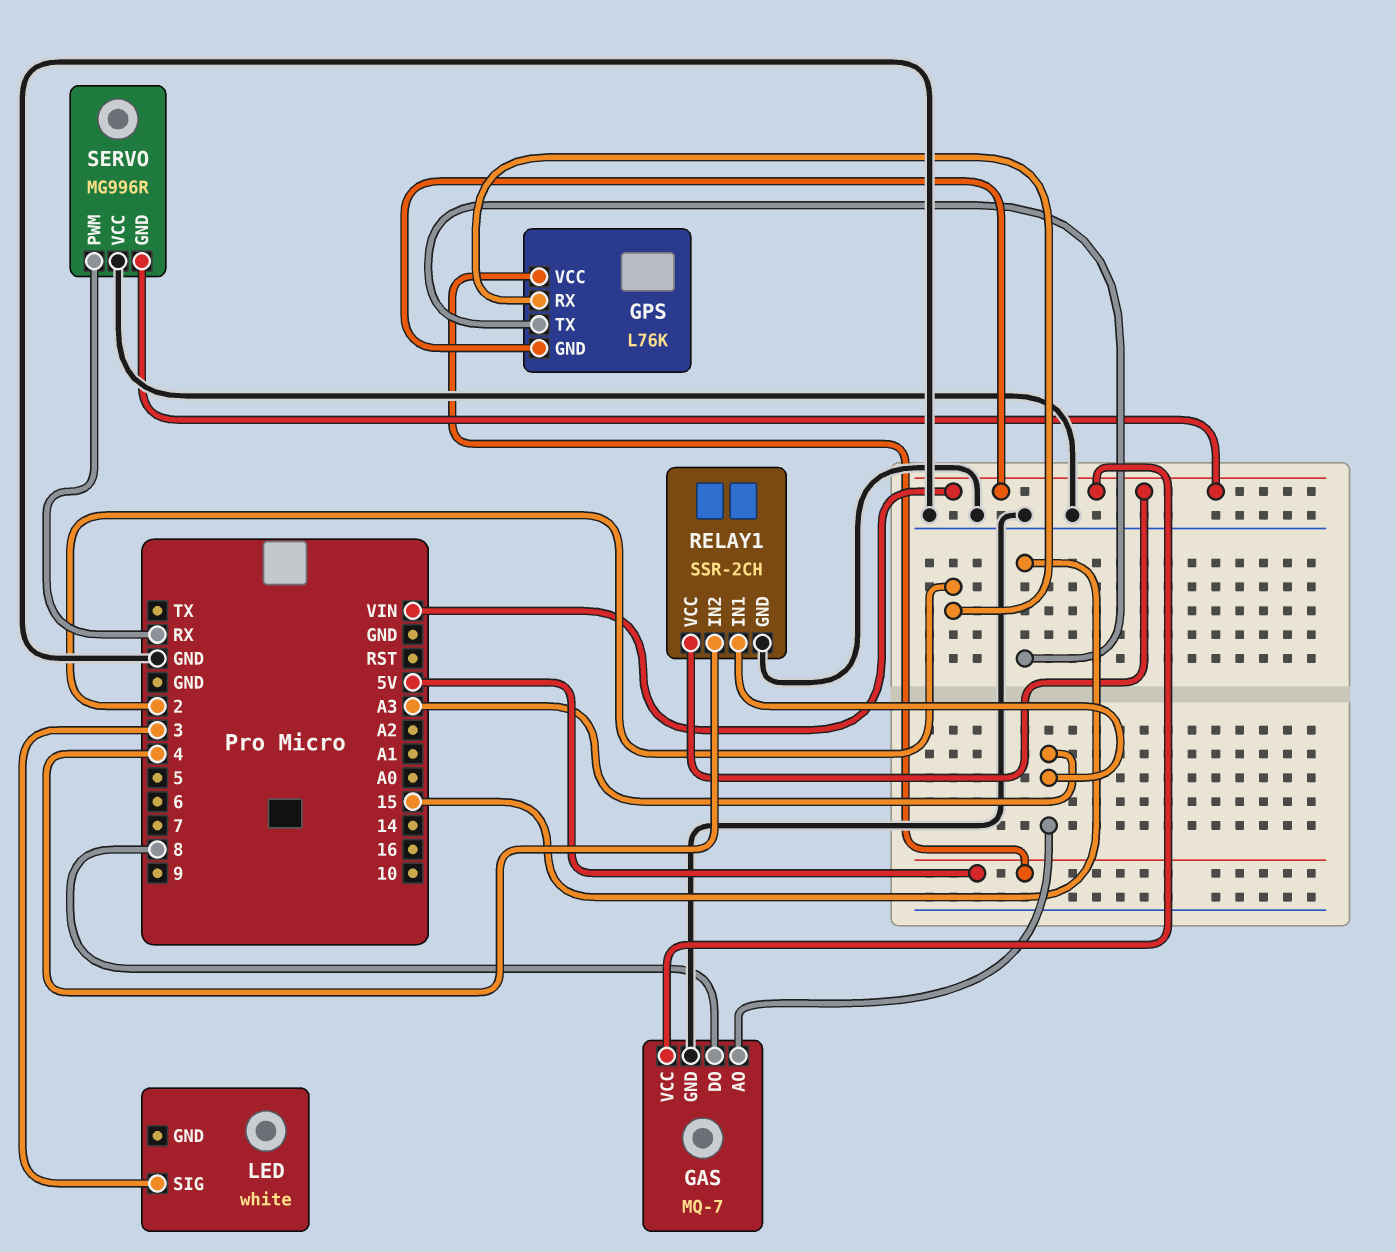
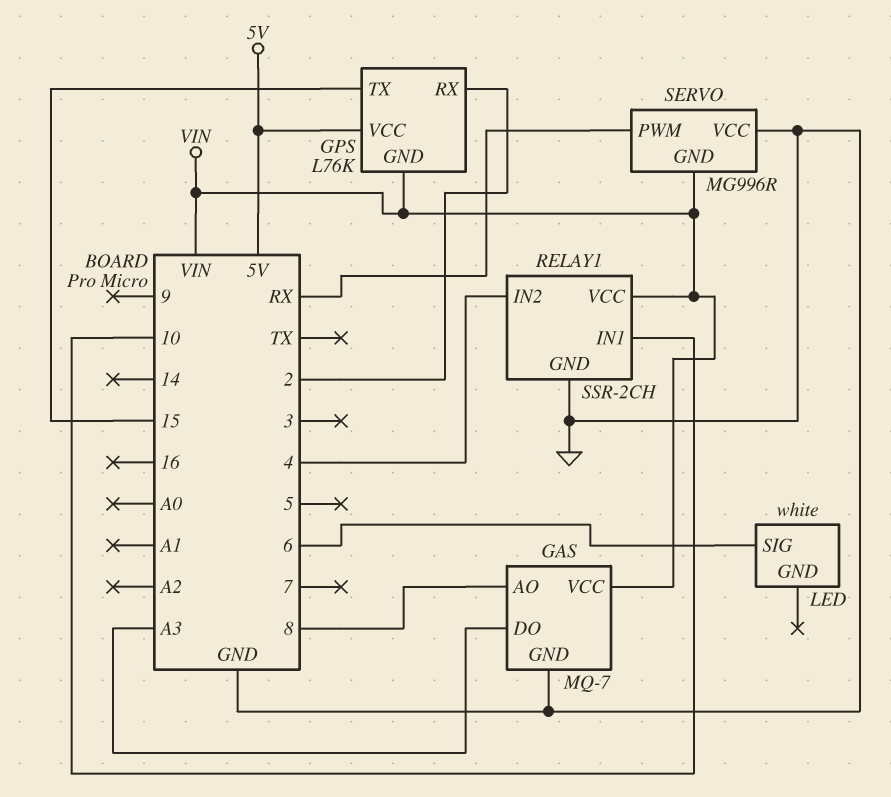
GAS pin AO: A3 -> 8
GAS pin DO: 8 -> A3
LED pin SIG: 3 -> 6
RELAY1 pin IN1: A3 -> 10

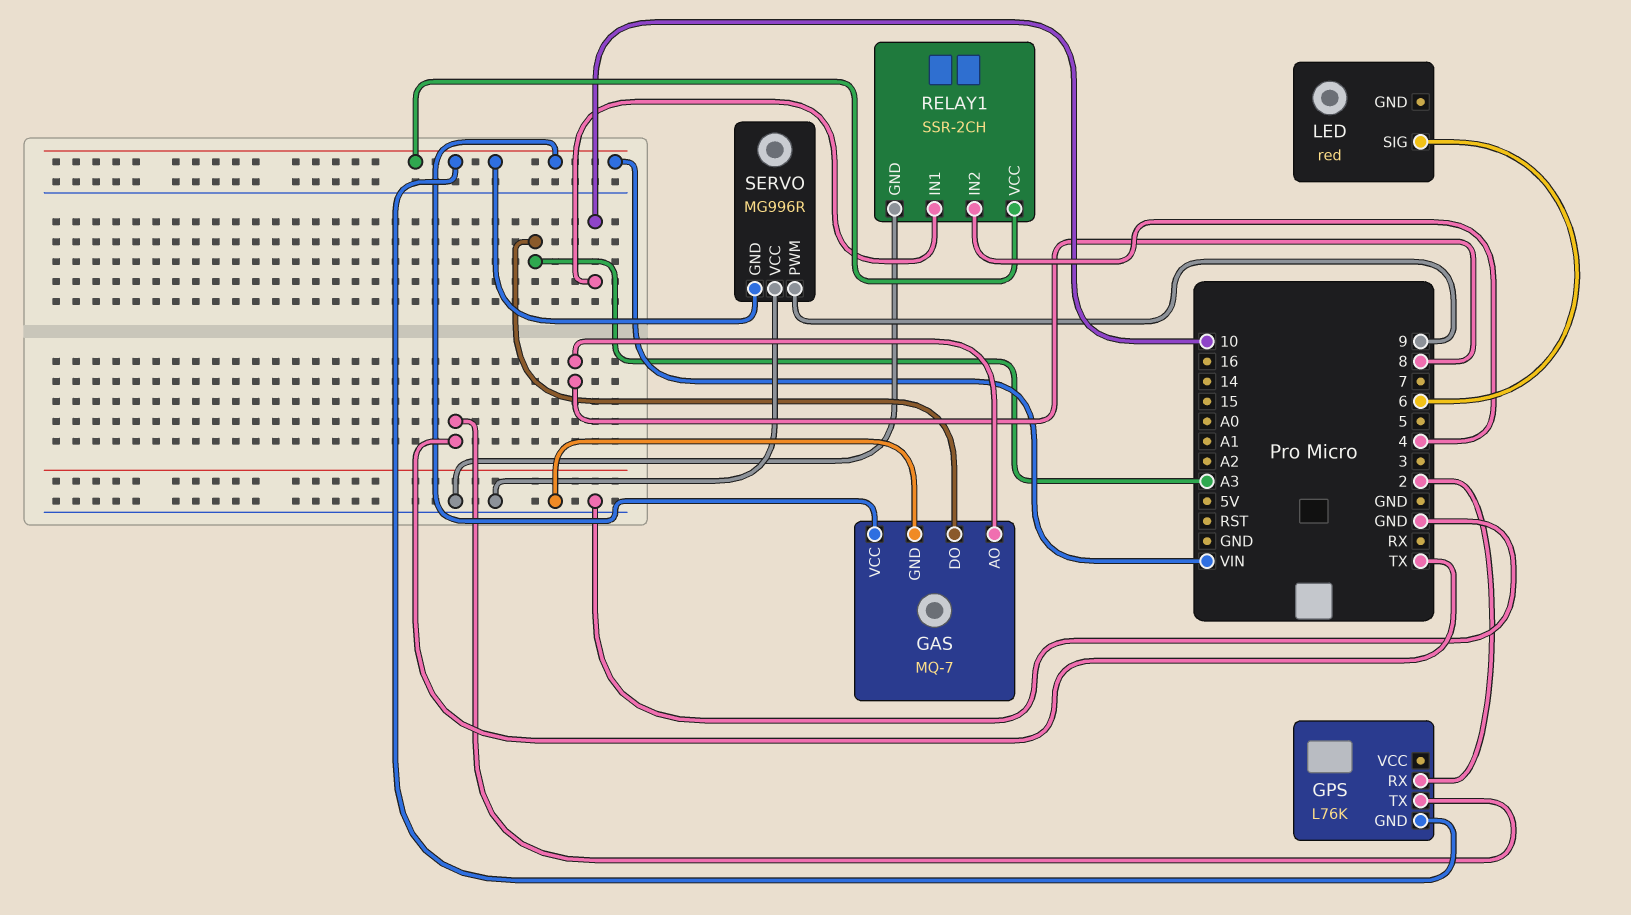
GPS pin TX: 15 -> TX
GPS pin VCC: 5V -> none
LED: white -> red
SERVO pin PWM: RX -> 9

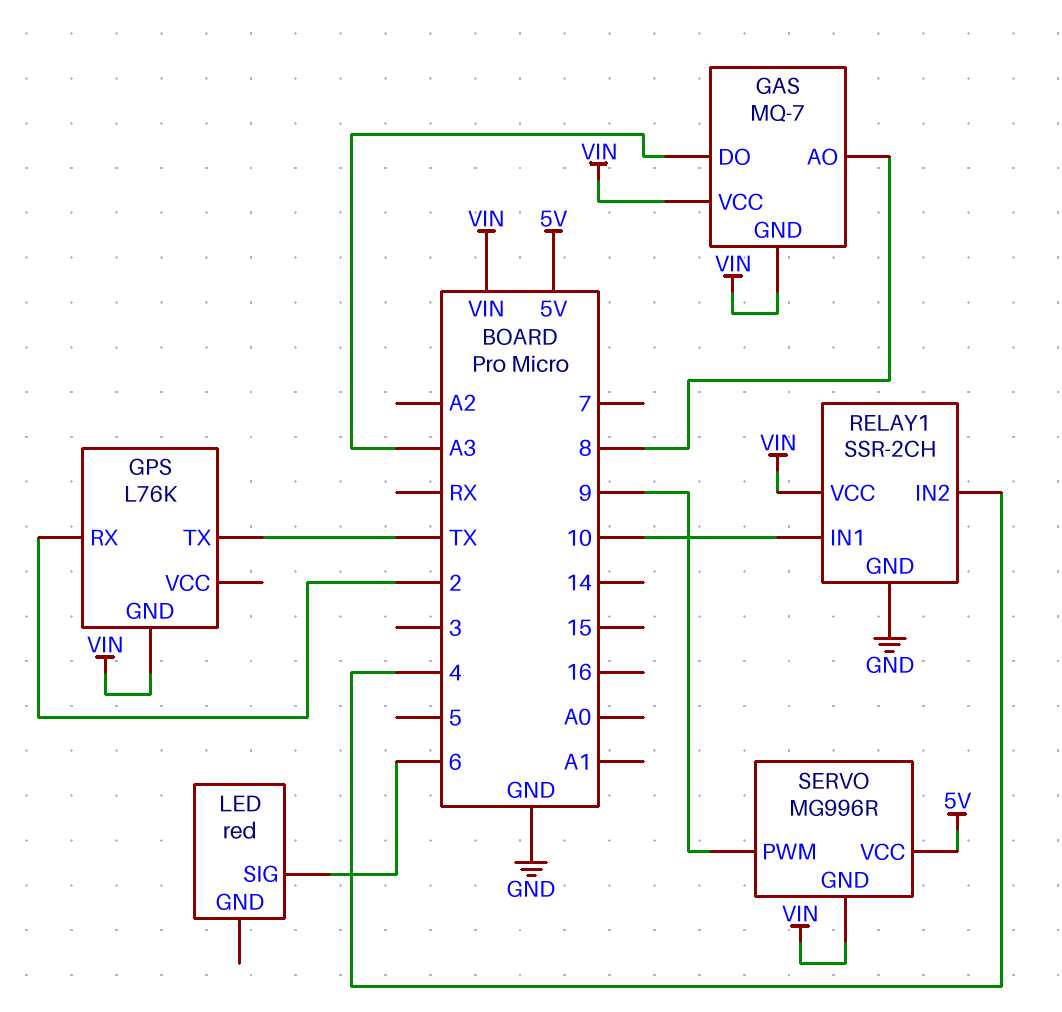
GAS pin GND: GND -> VIN
SERVO pin VCC: GND -> 5V

